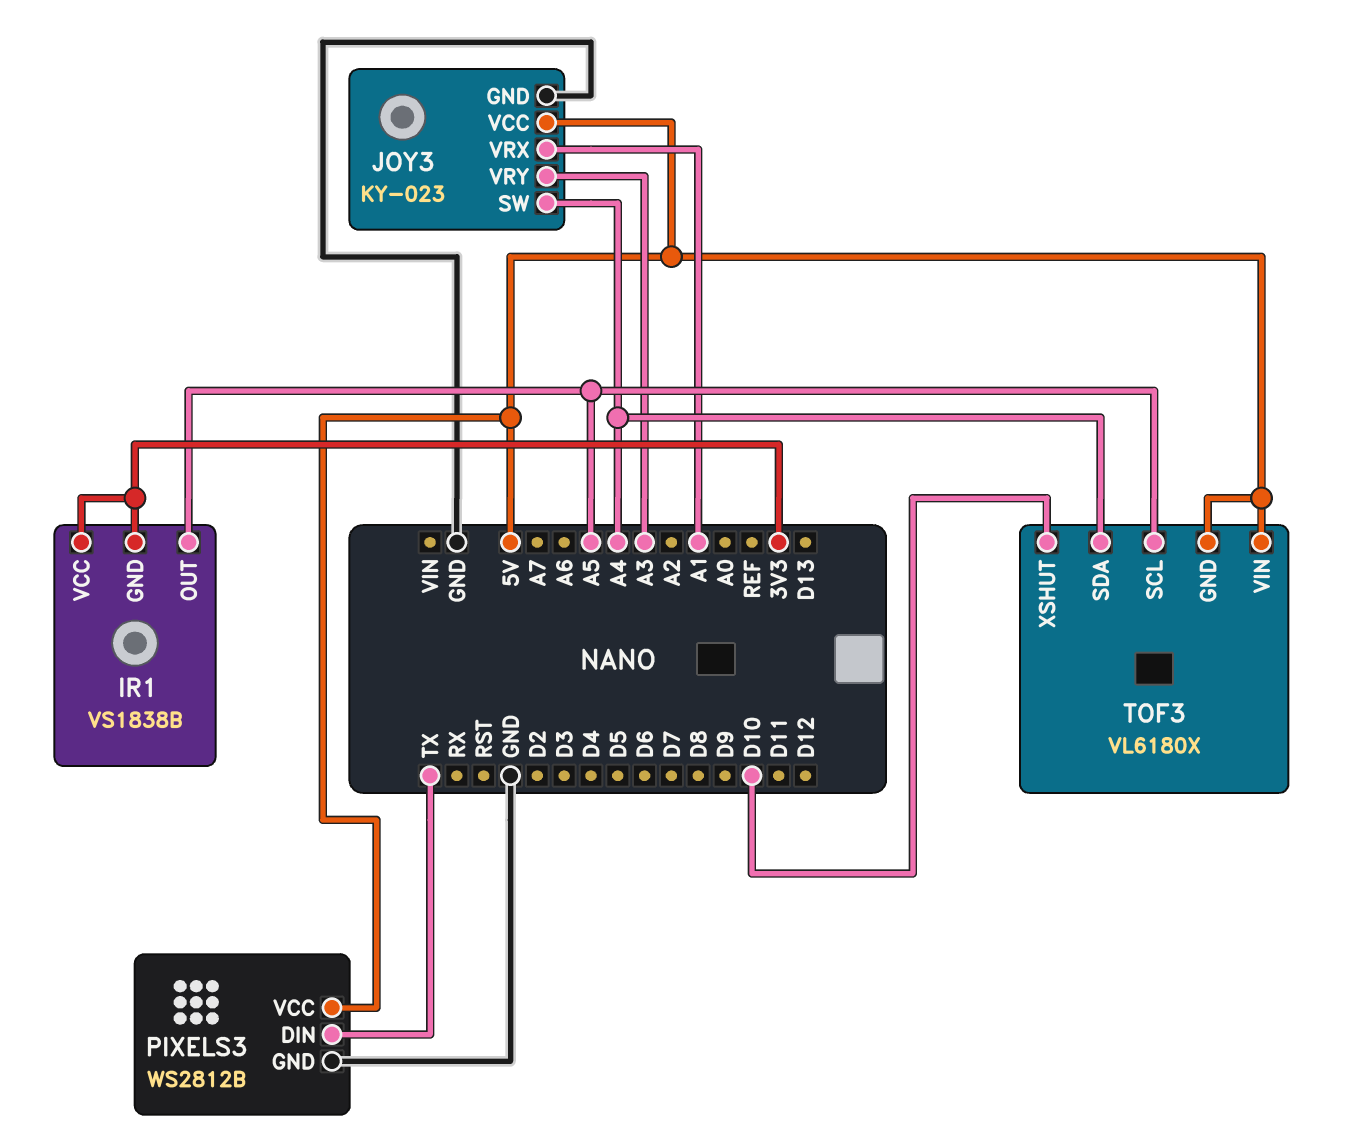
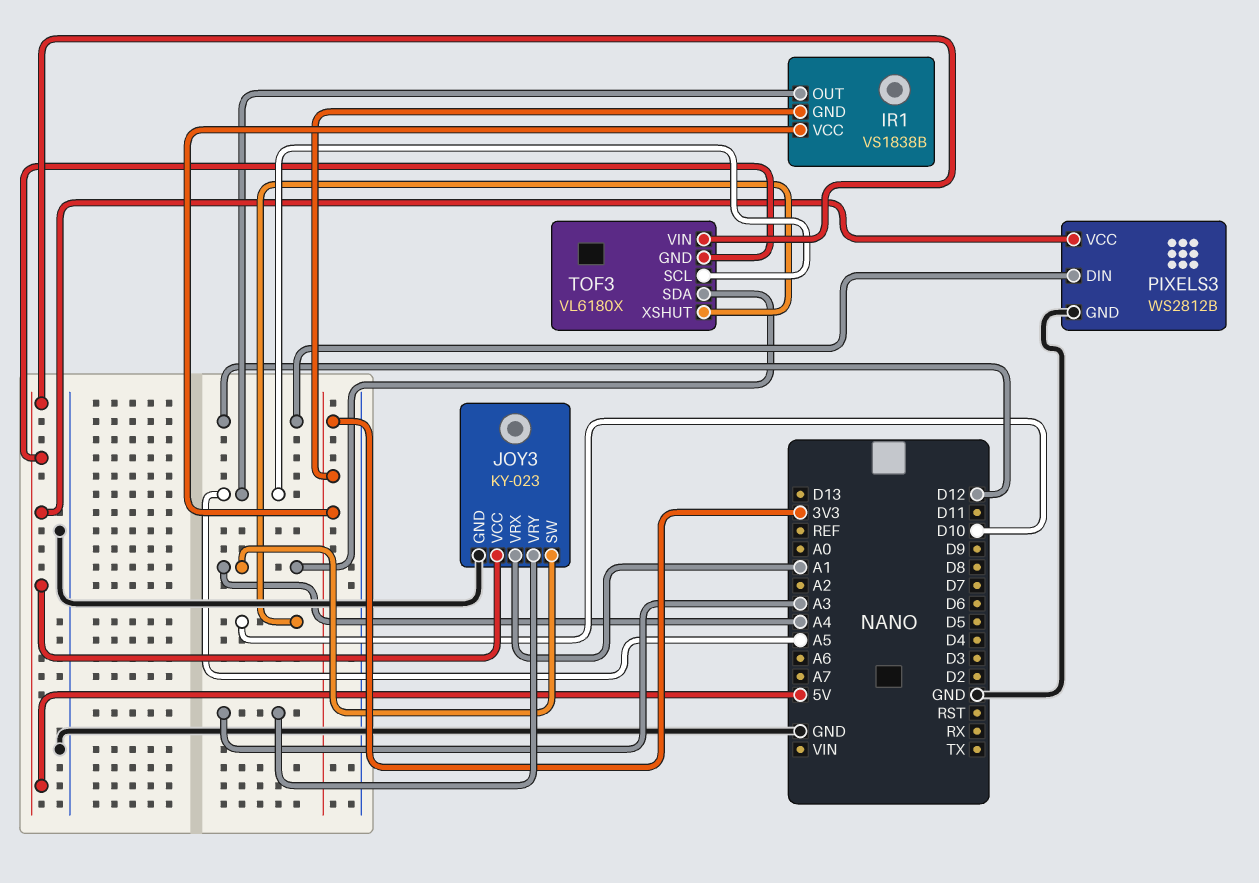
PIXELS3 pin DIN: TX -> D12

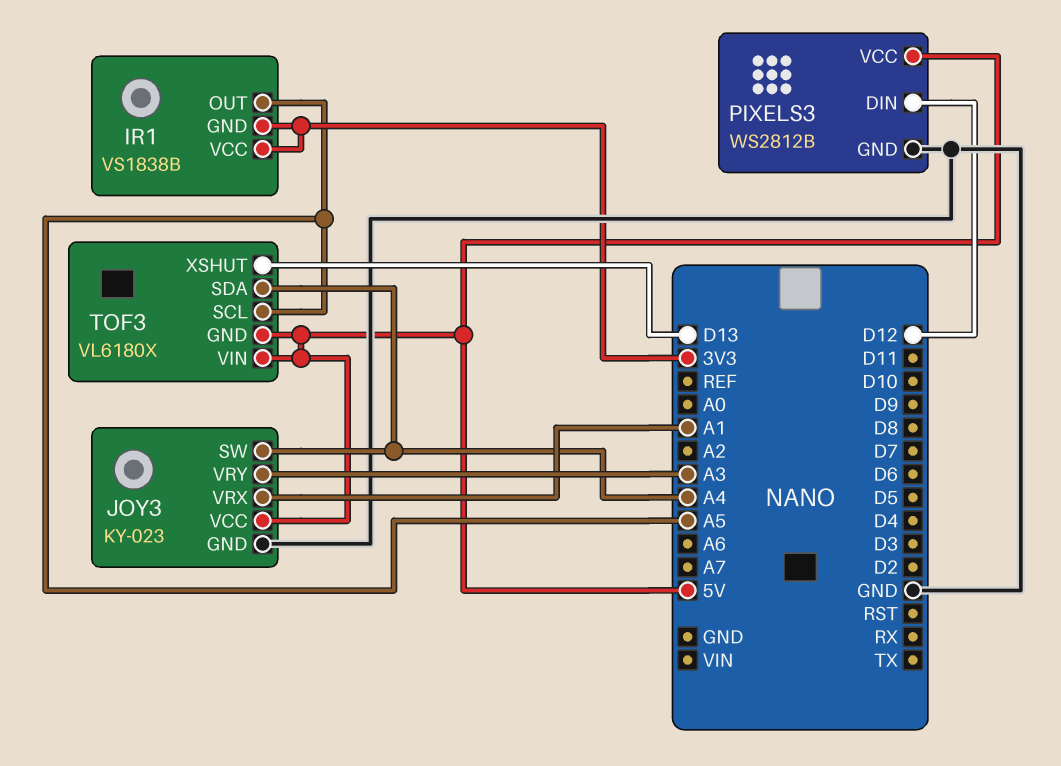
TOF3 pin XSHUT: D10 -> D13

